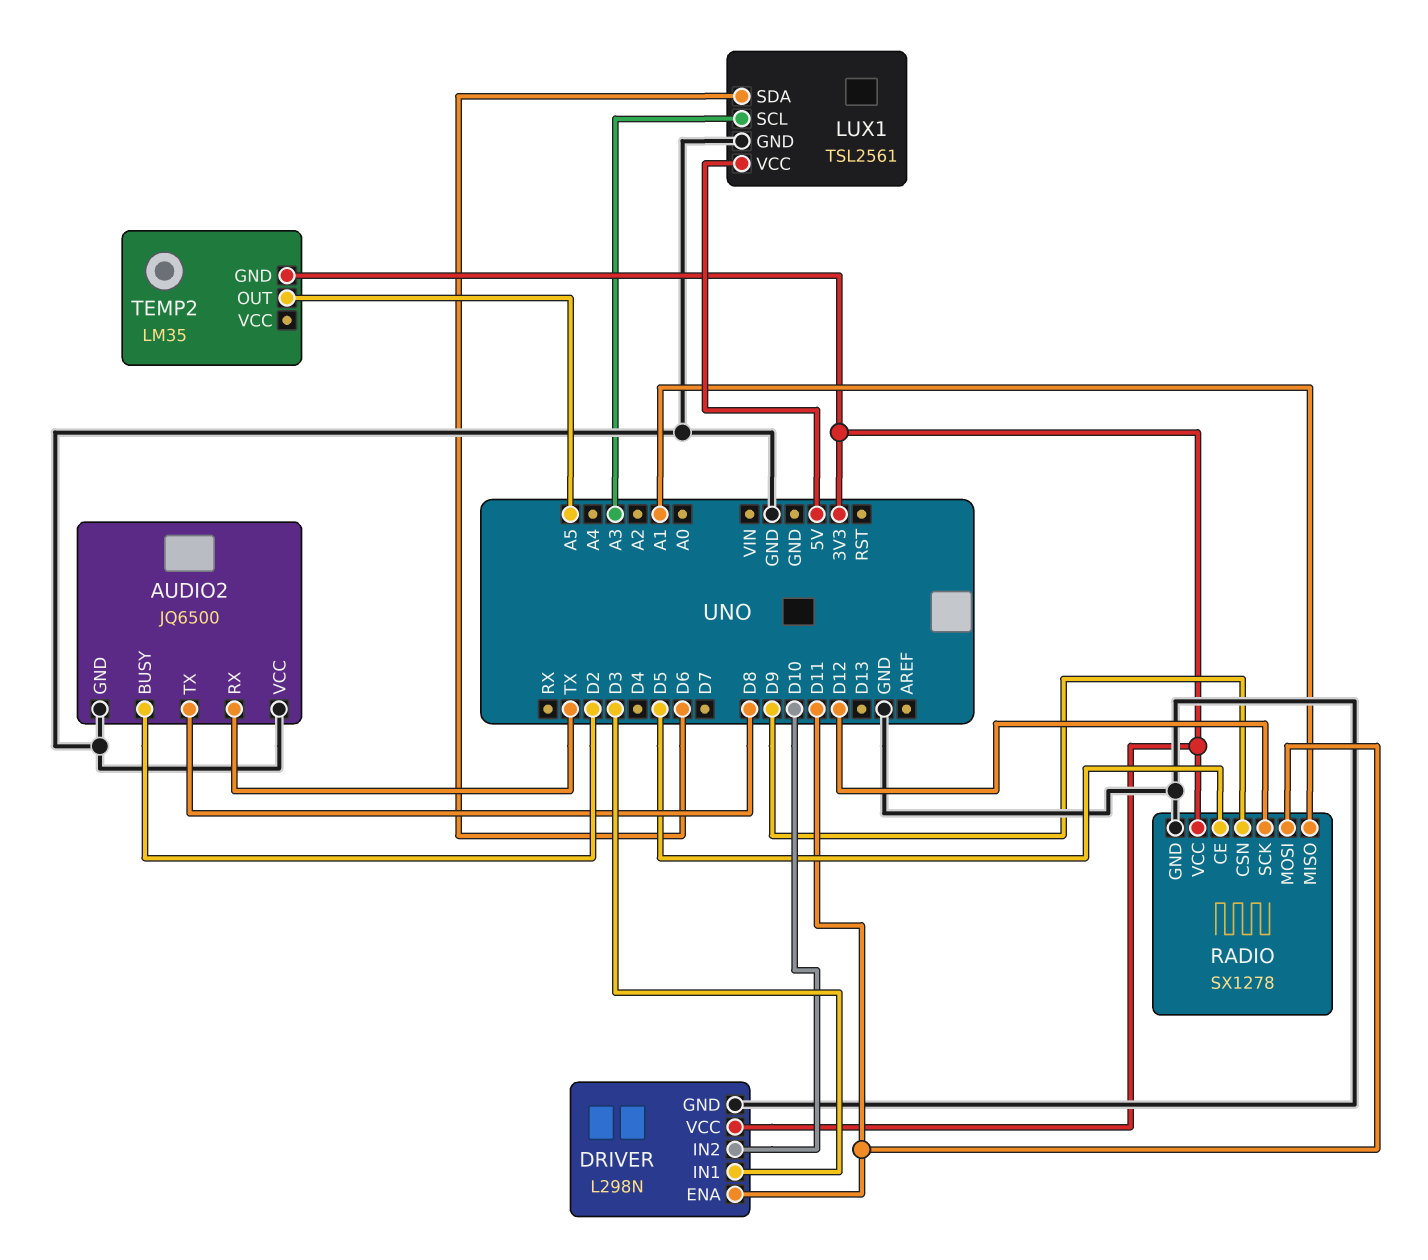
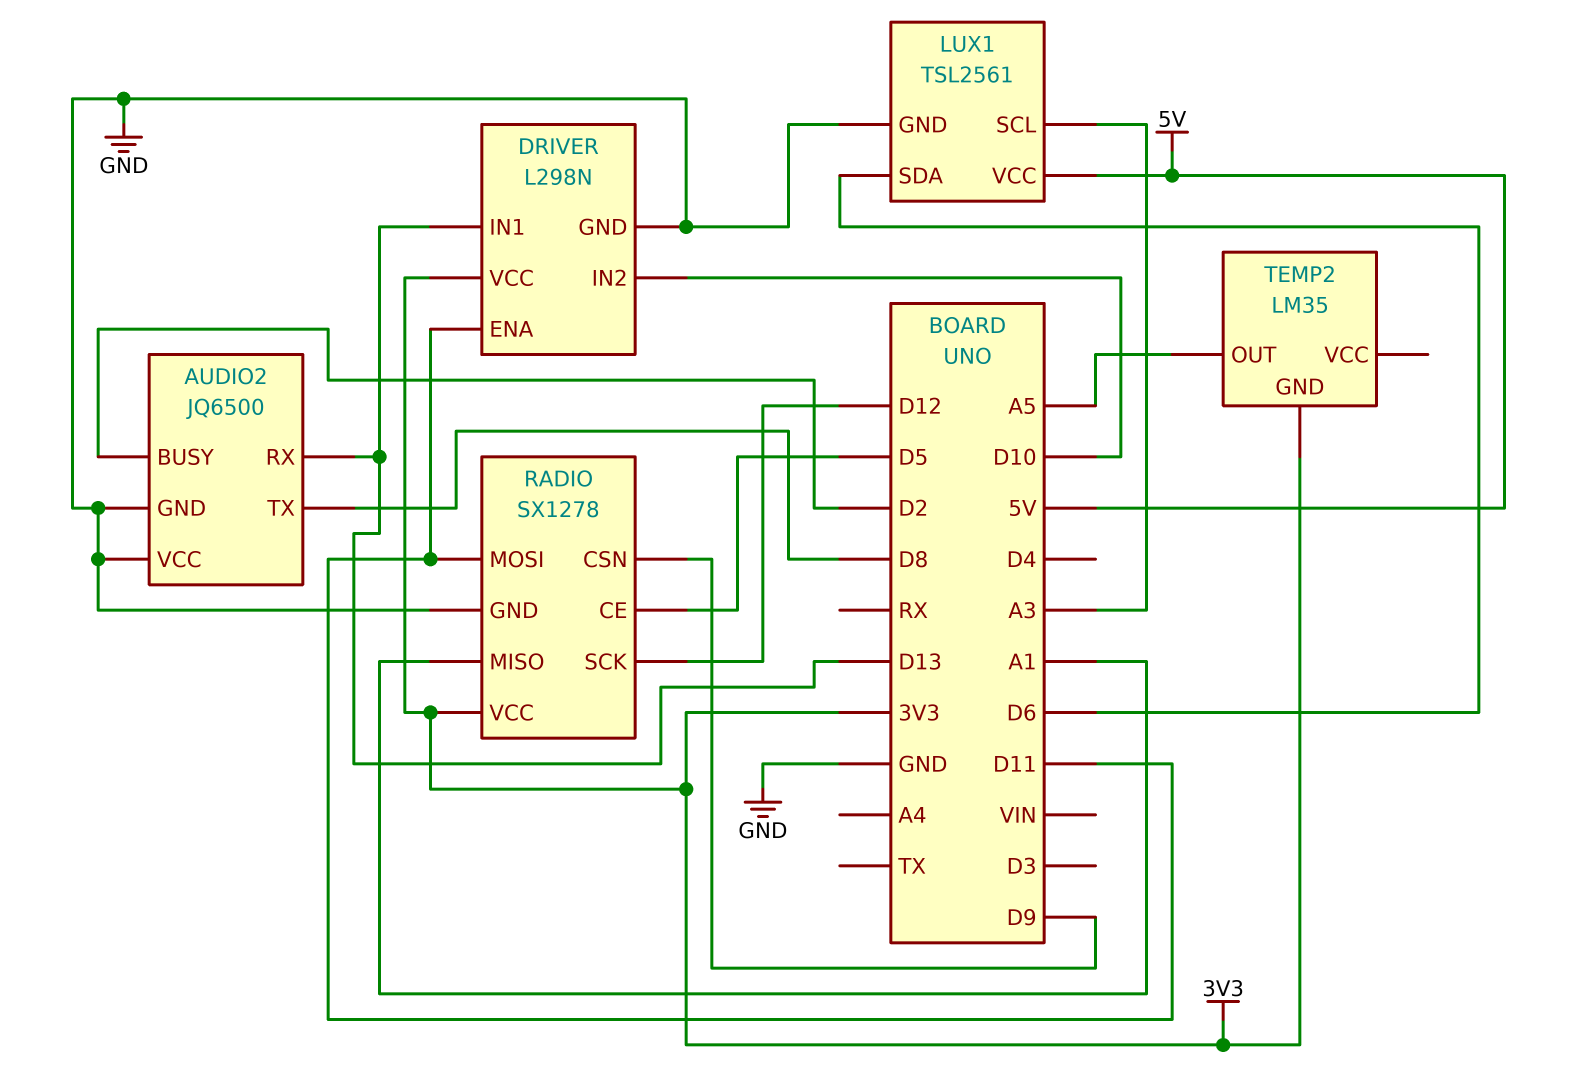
AUDIO2 pin RX: TX -> D13
DRIVER pin IN1: D3 -> D13

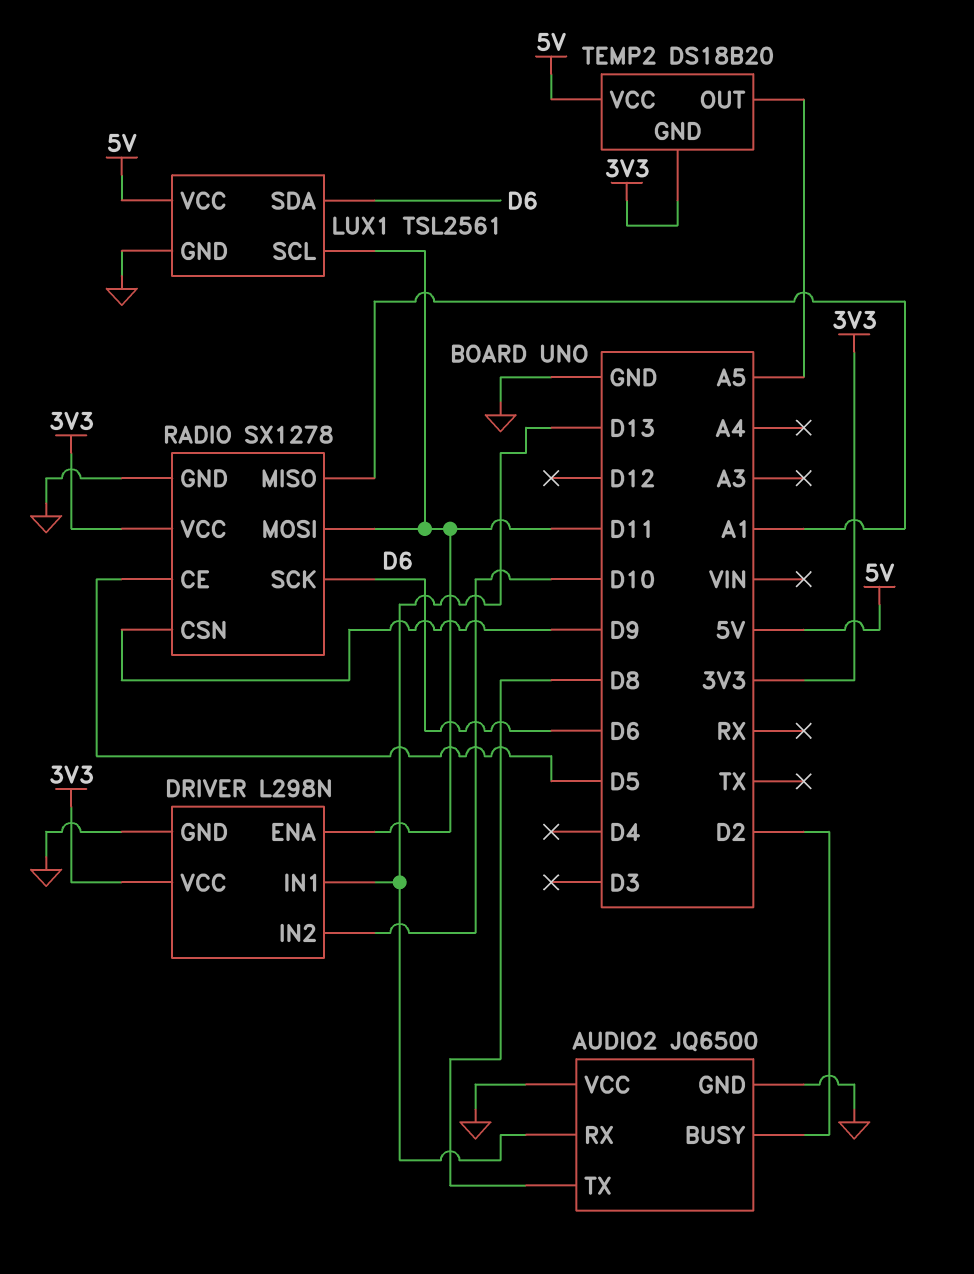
LUX1 pin SCL: A3 -> D11
RADIO pin SCK: D12 -> D6
TEMP2: LM35 -> DS18B20
TEMP2 pin VCC: none -> 5V

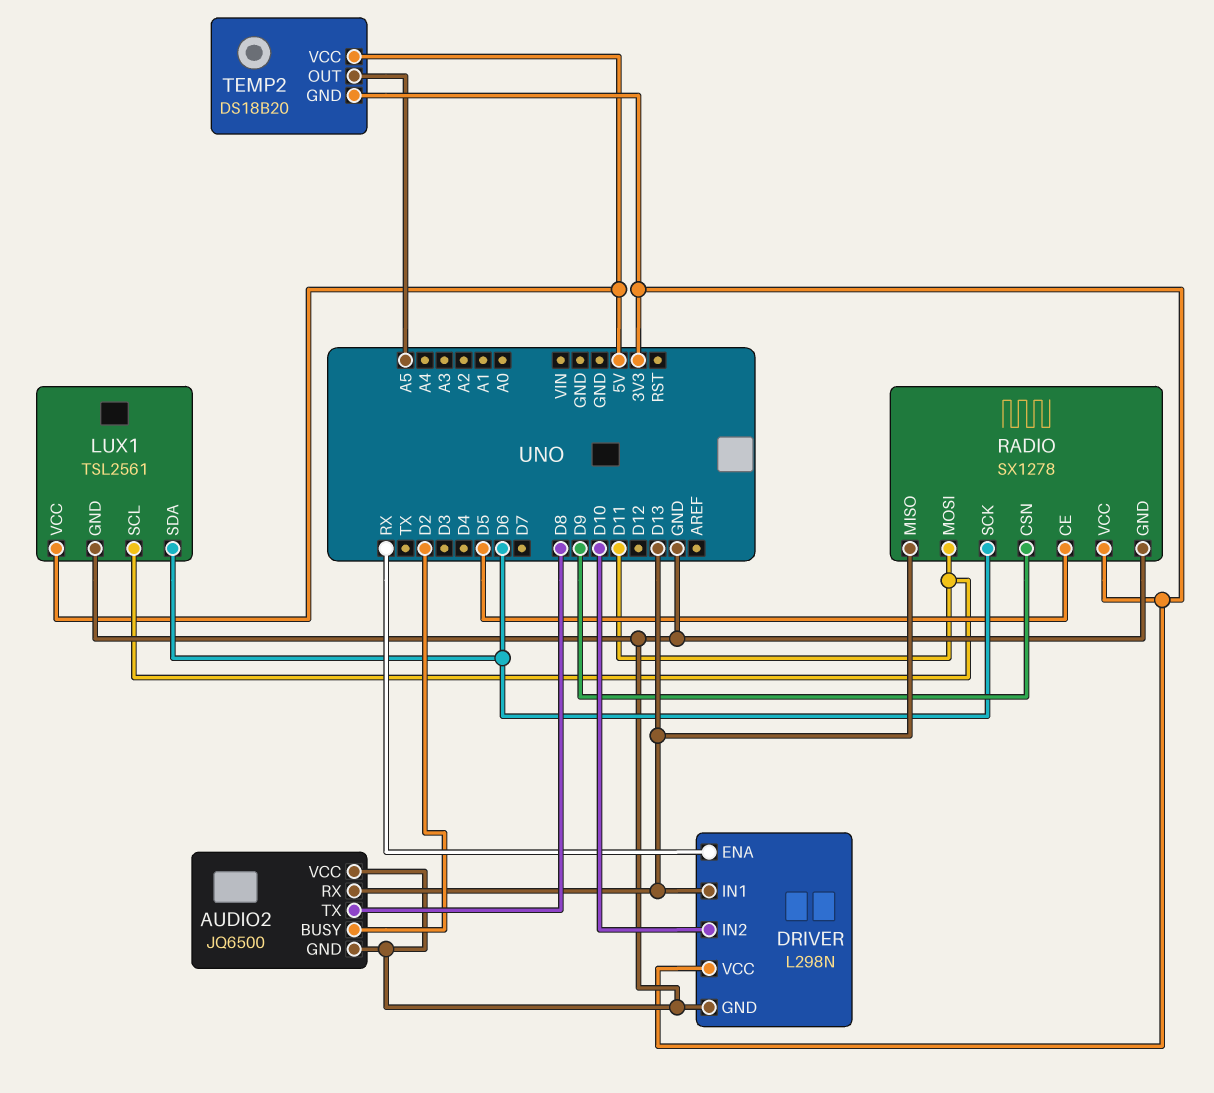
DRIVER pin ENA: D11 -> RX
RADIO pin MISO: A1 -> D13

